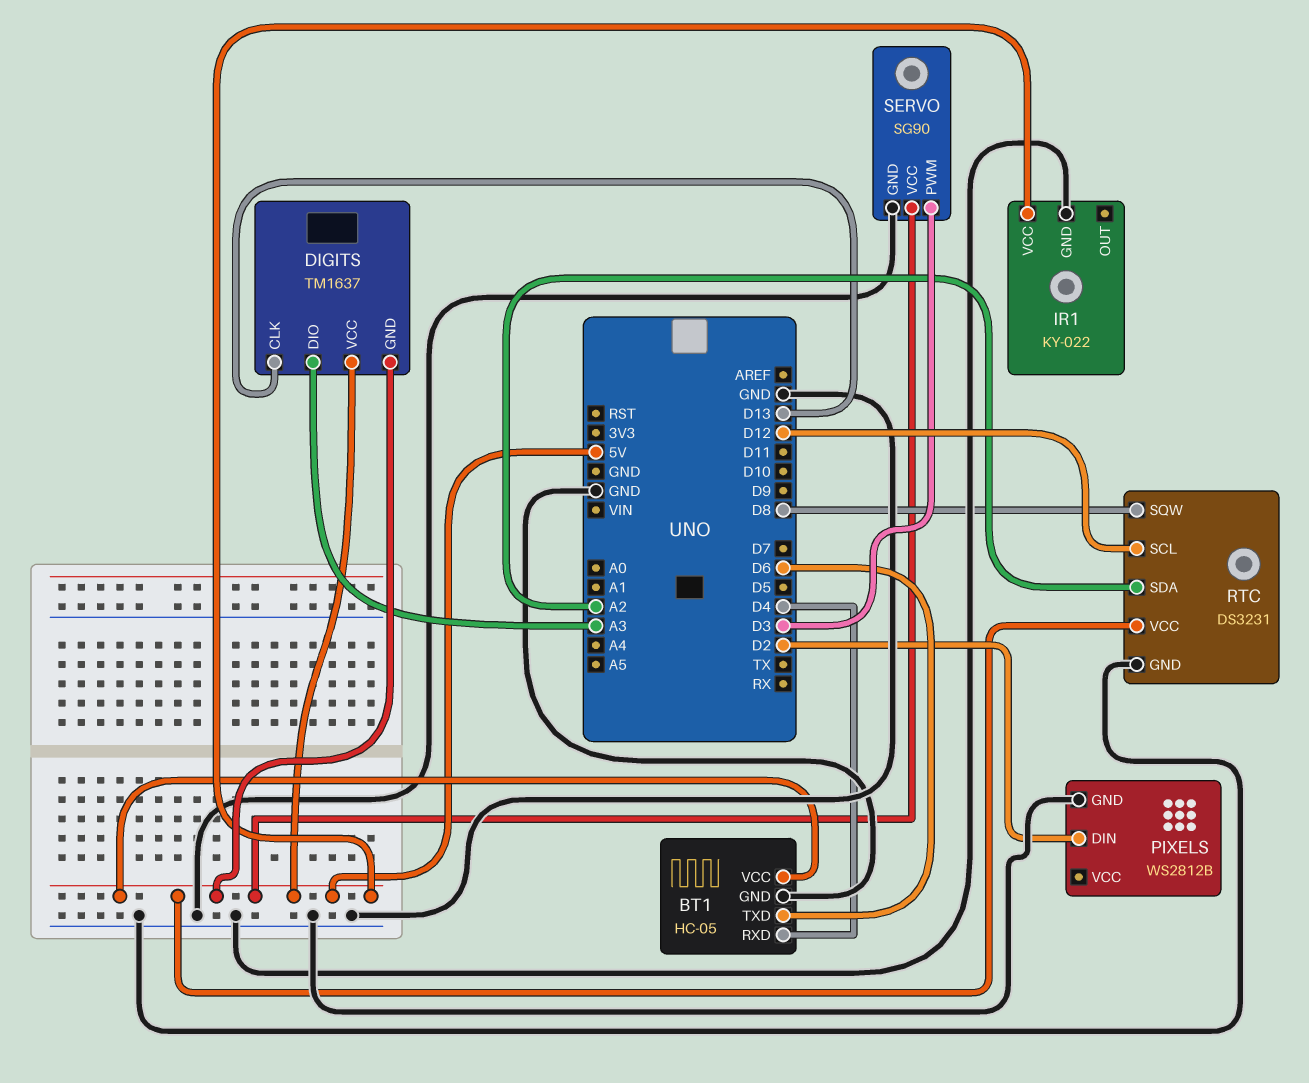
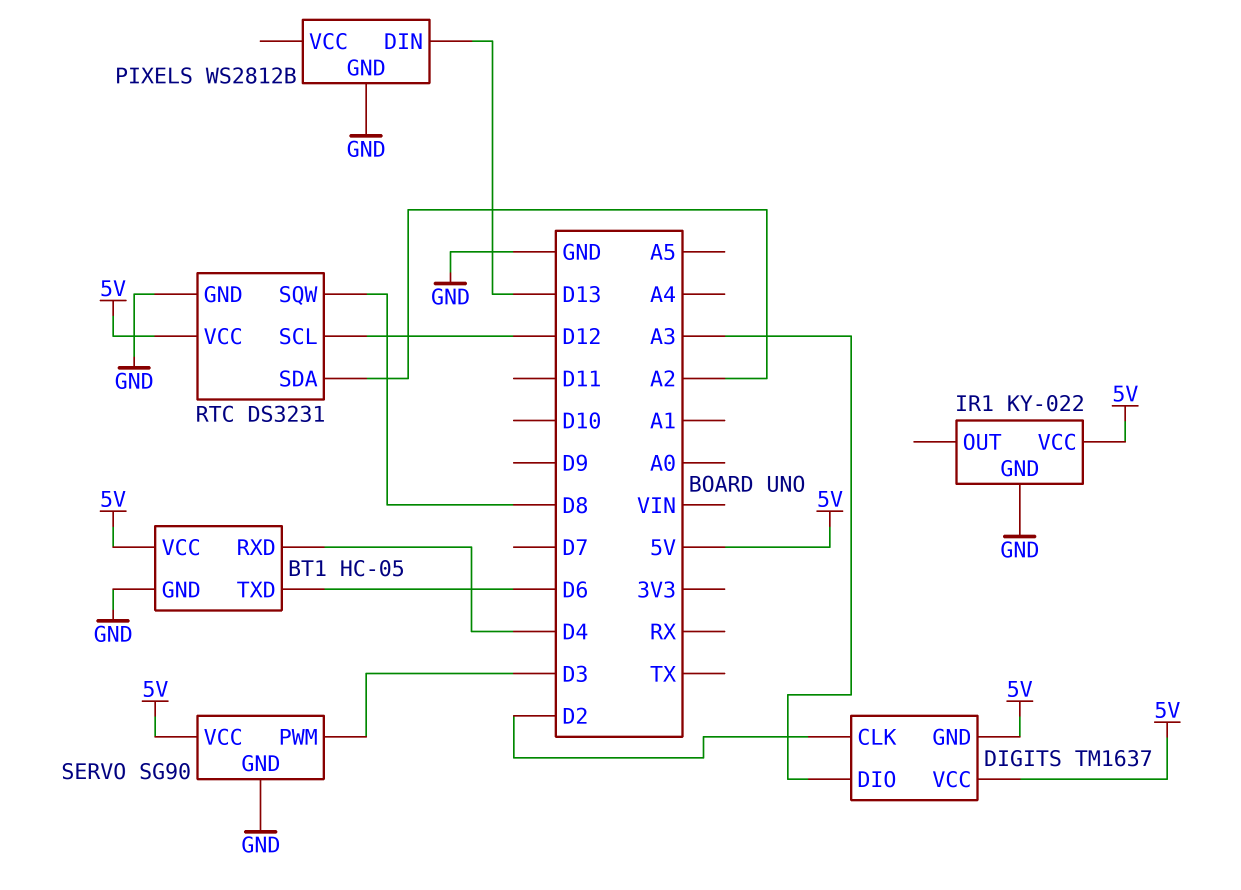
DIGITS pin CLK: D13 -> D2
PIXELS pin DIN: D2 -> D13

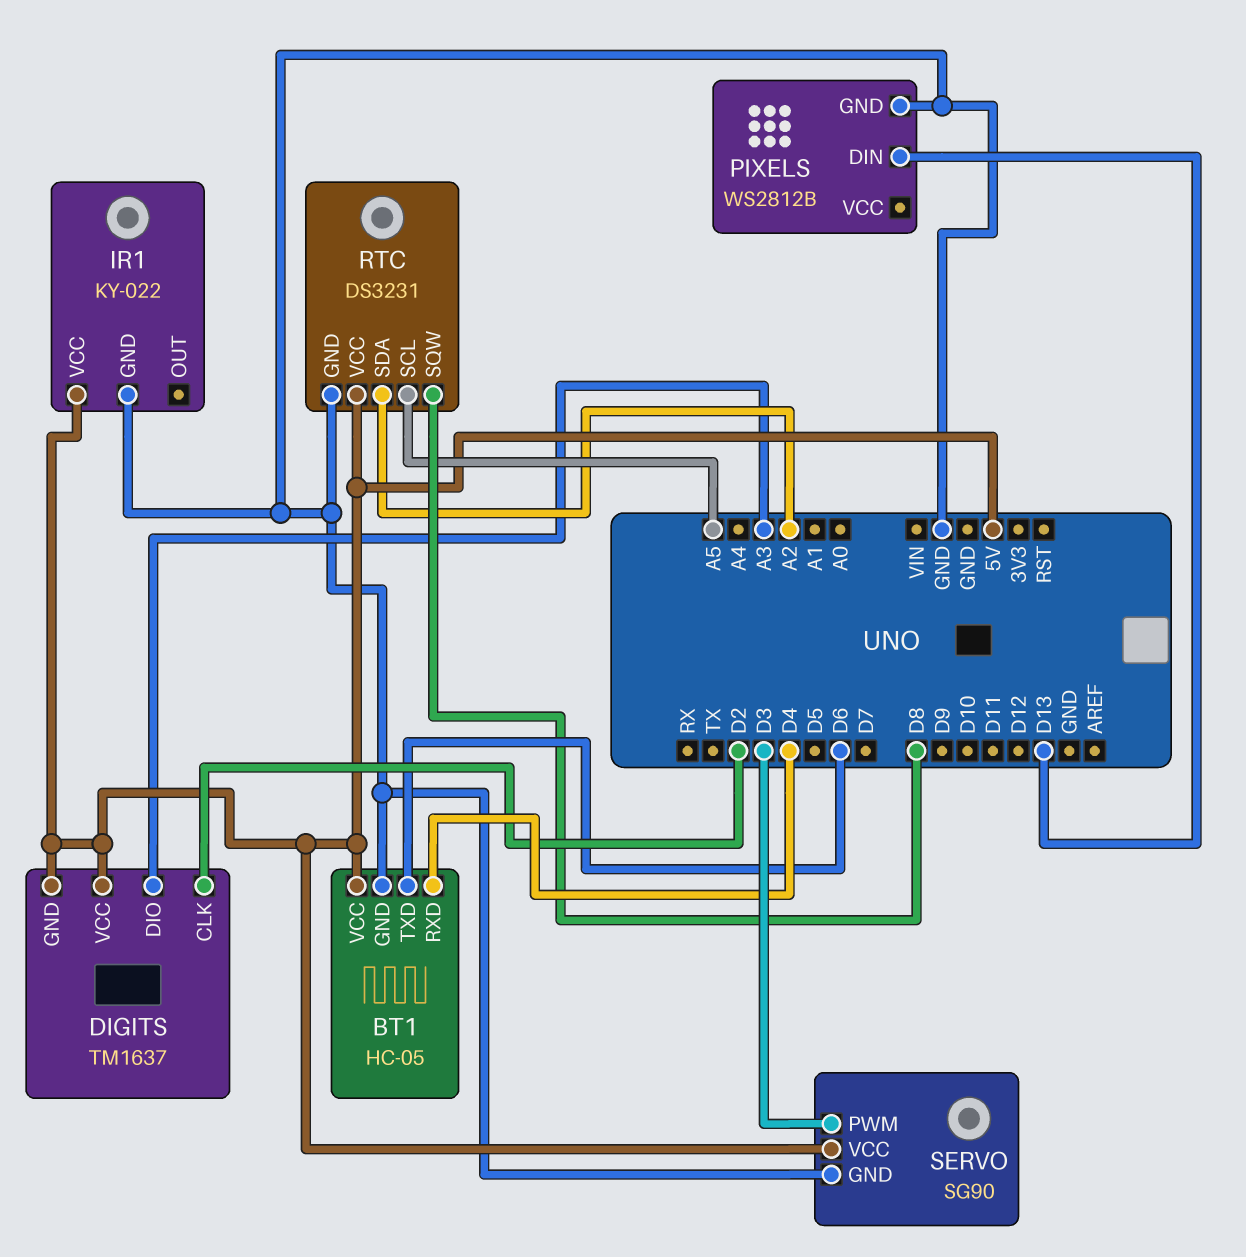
RTC pin SCL: D12 -> A5

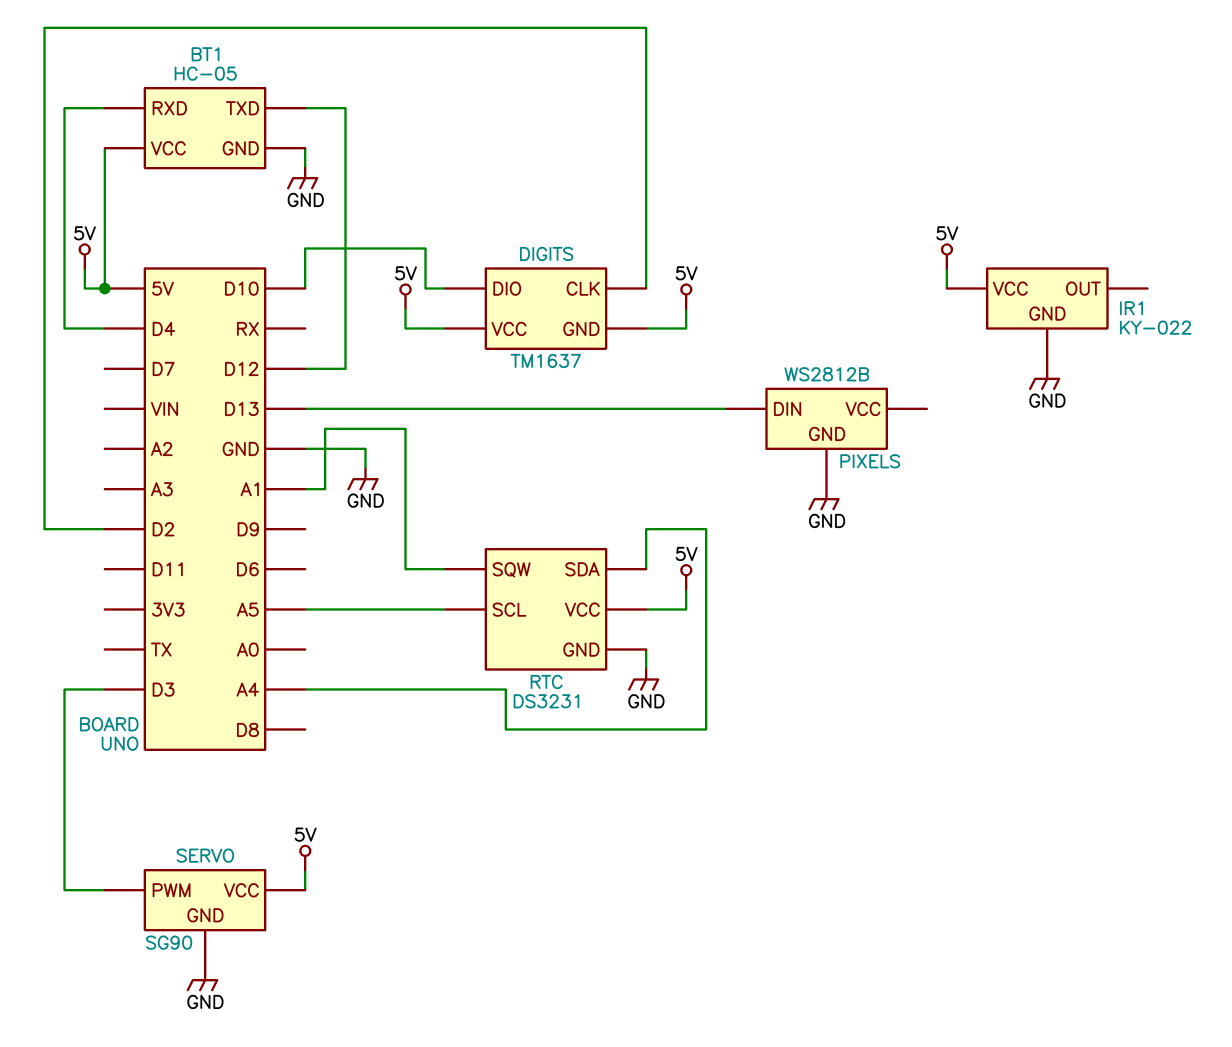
BT1 pin TXD: D6 -> D12
DIGITS pin DIO: A3 -> D10
RTC pin SDA: A2 -> A4
RTC pin SQW: D8 -> A1

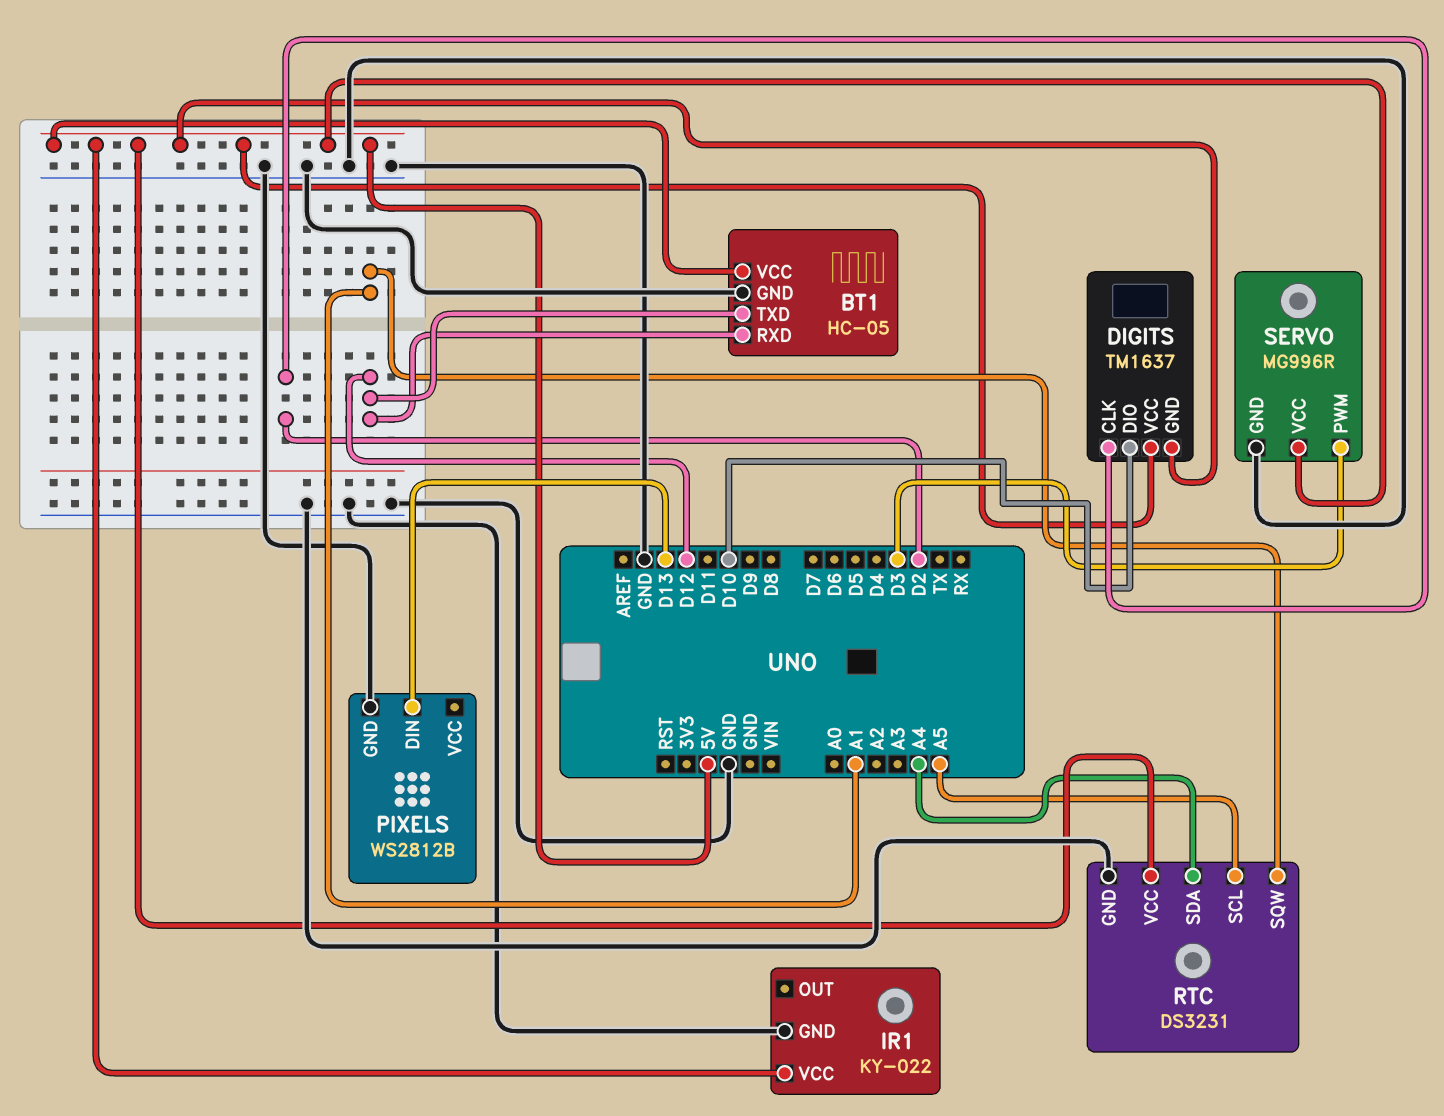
BT1 pin RXD: D4 -> D12
SERVO: SG90 -> MG996R

